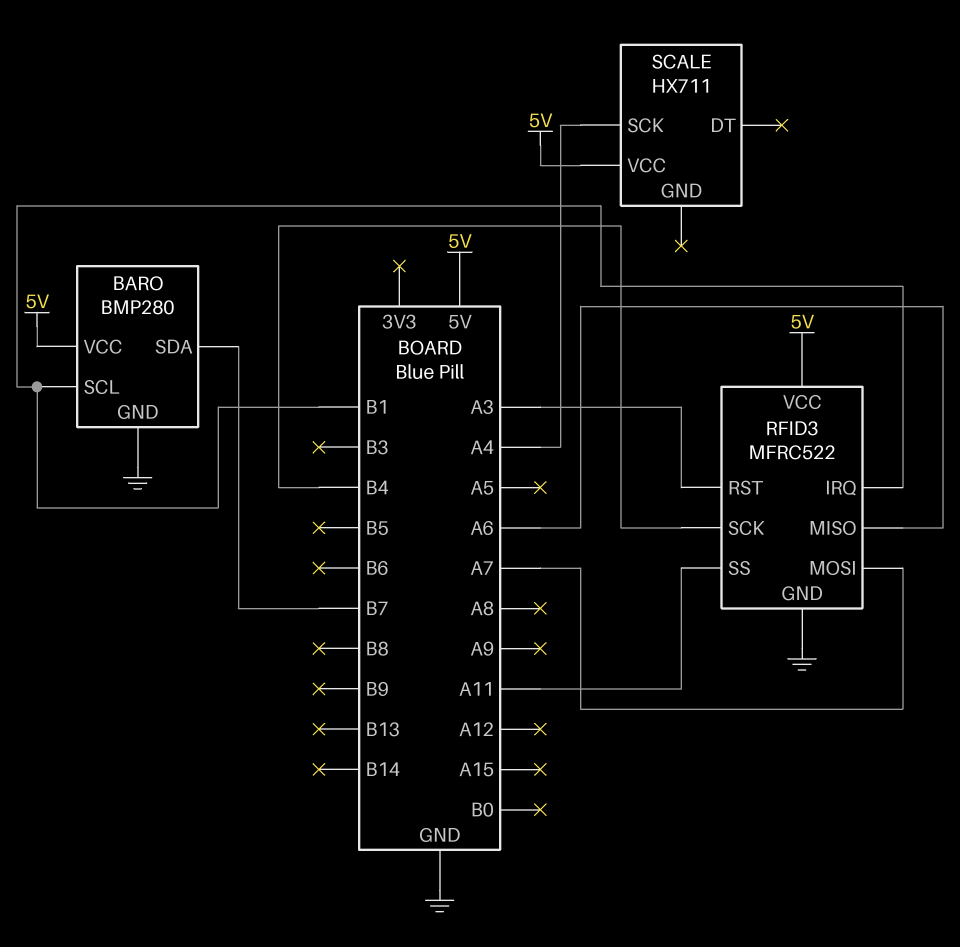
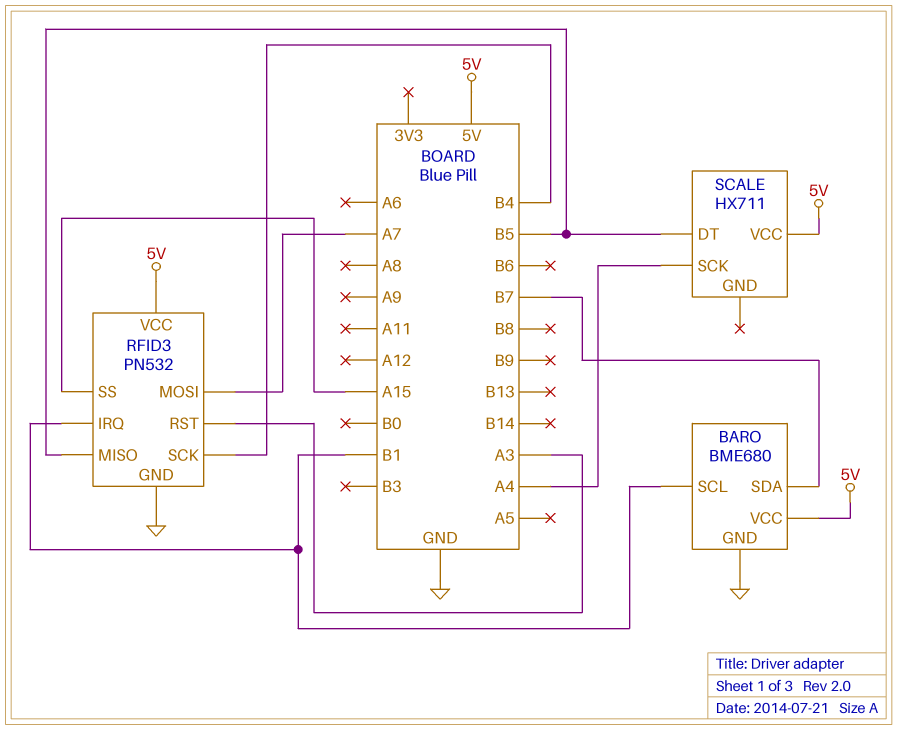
BARO: BMP280 -> BME680
RFID3: MFRC522 -> PN532
RFID3 pin MISO: A6 -> B5
RFID3 pin SS: A11 -> A15
SCALE pin DT: none -> B5

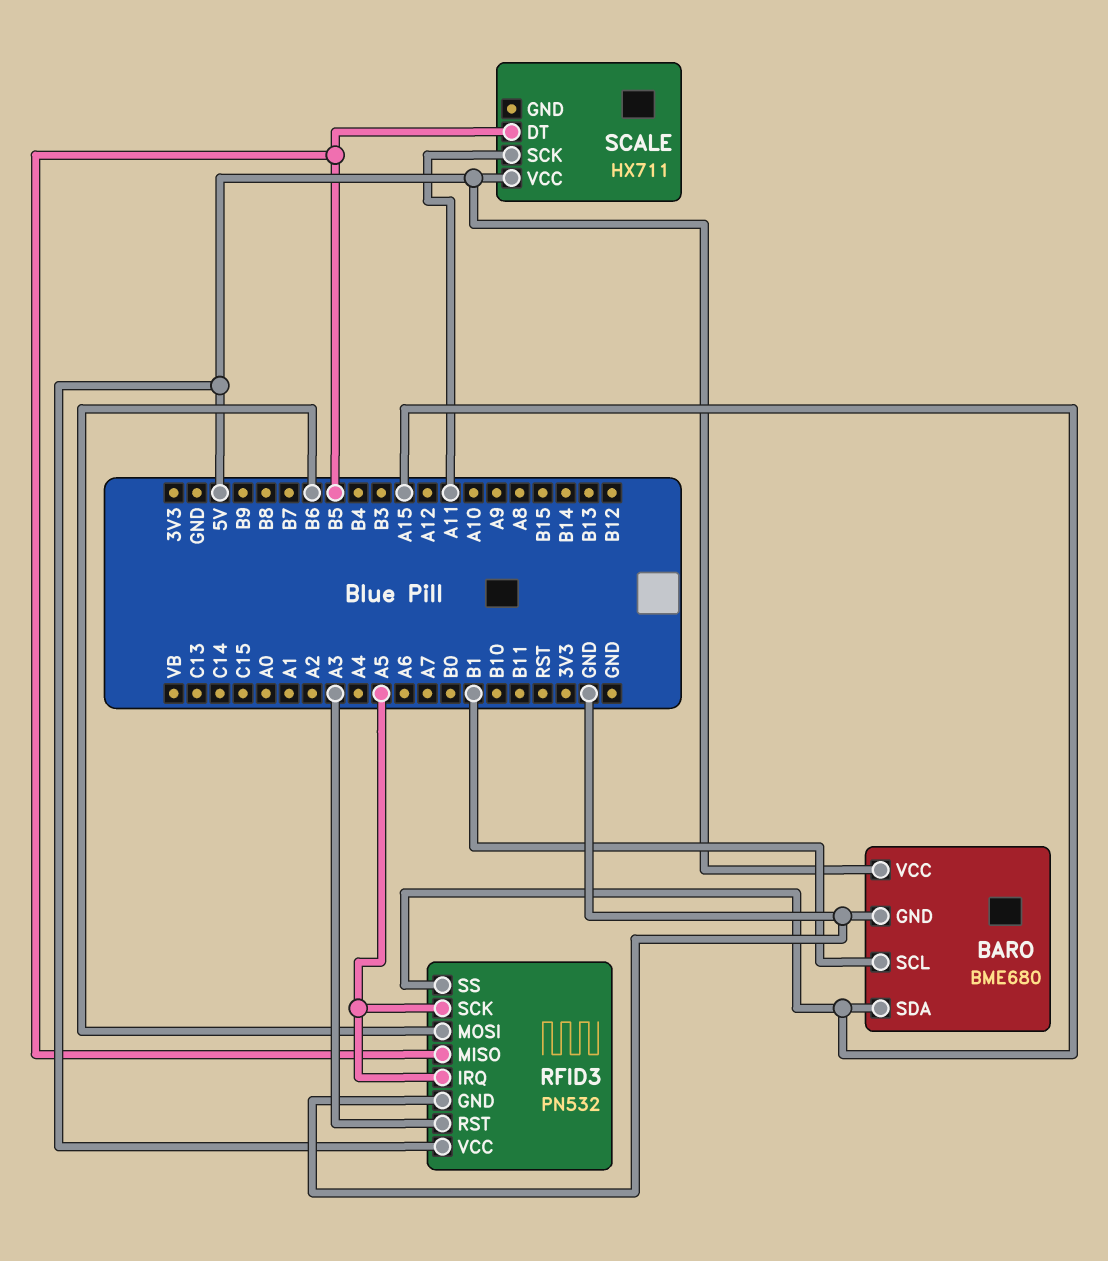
BARO pin SDA: B7 -> A15
RFID3 pin IRQ: B1 -> A5
RFID3 pin MOSI: A7 -> B6
RFID3 pin SCK: B4 -> A5
SCALE pin SCK: A4 -> A11

